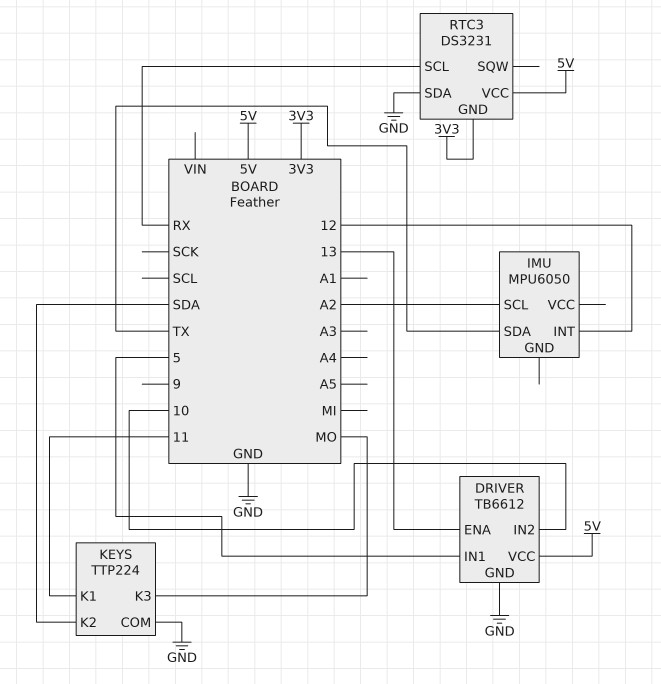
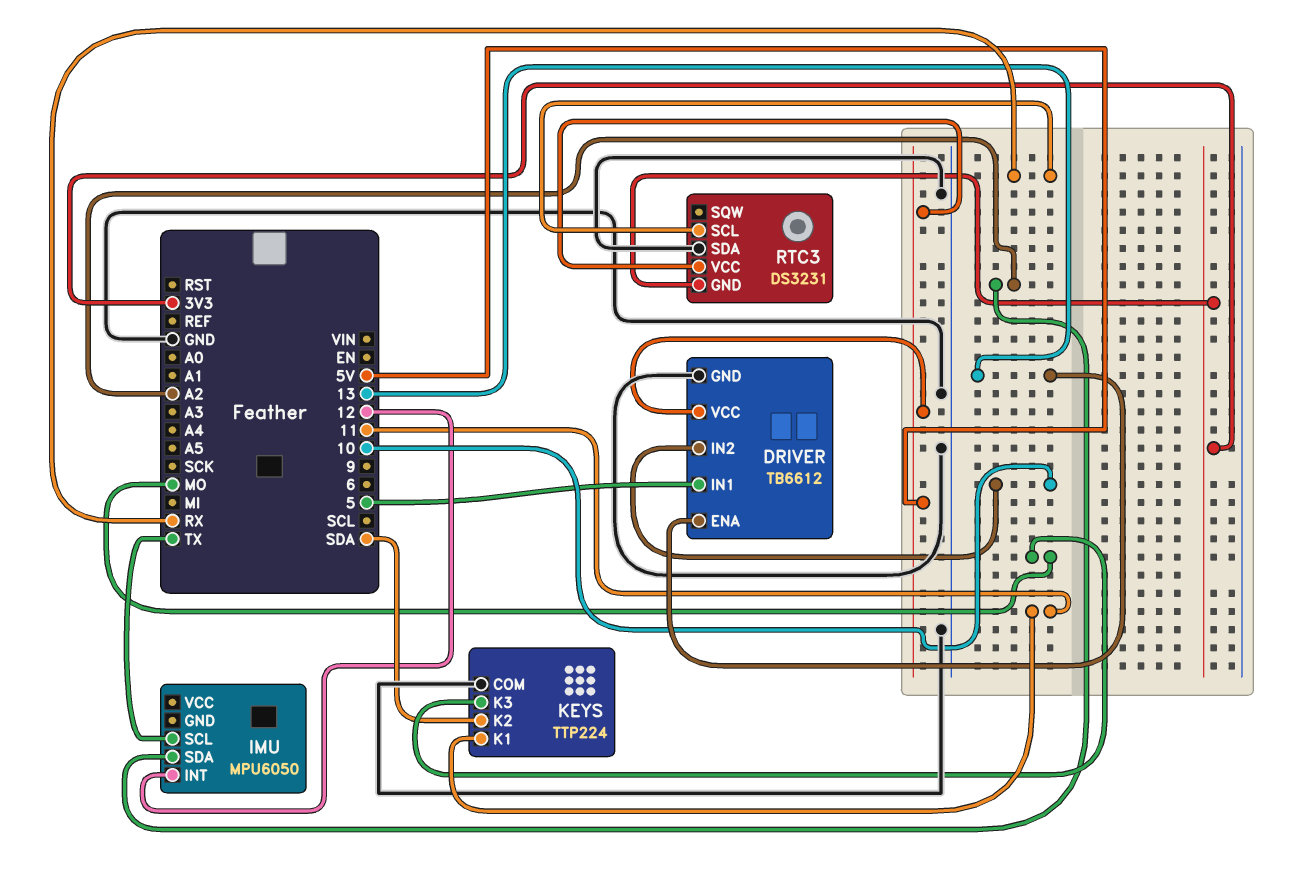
IMU pin SCL: A2 -> TX
IMU pin SDA: TX -> A2

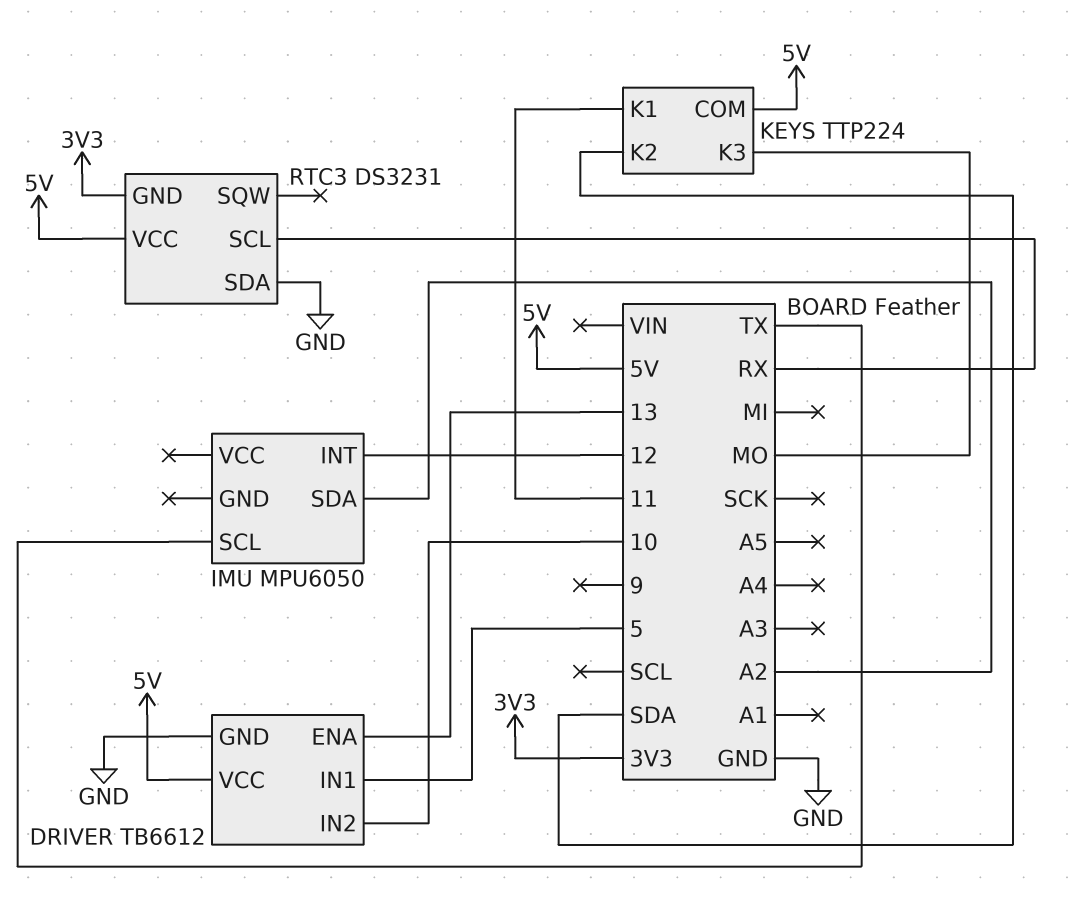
KEYS pin COM: GND -> 5V

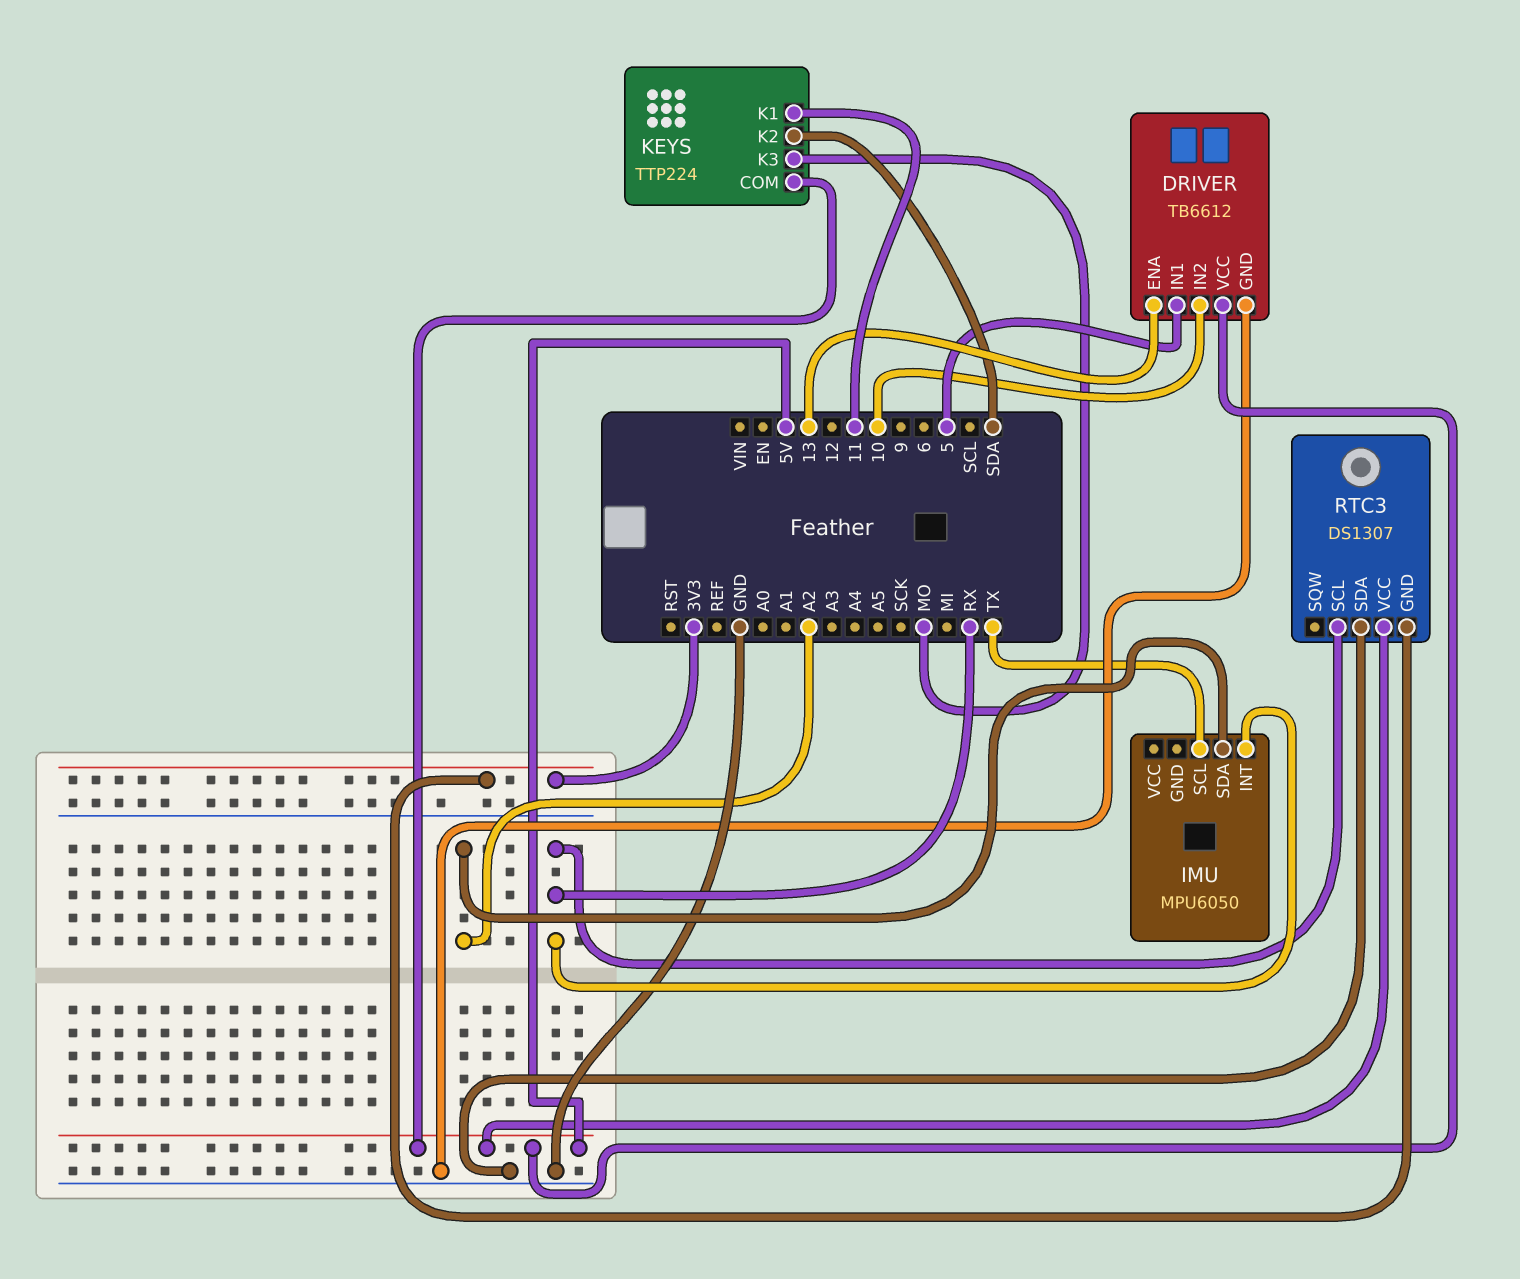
IMU pin INT: 12 -> RX
RTC3: DS3231 -> DS1307

